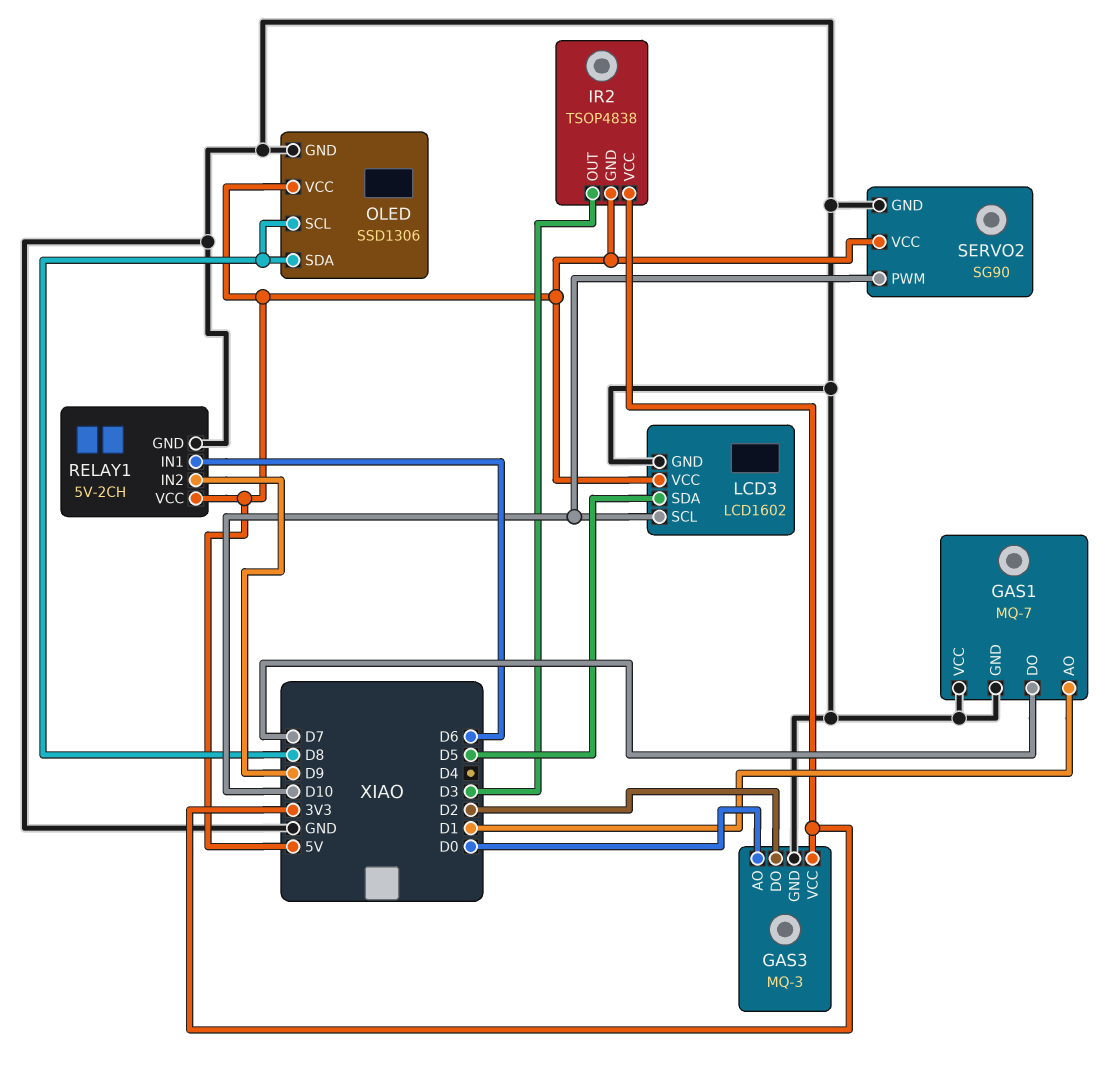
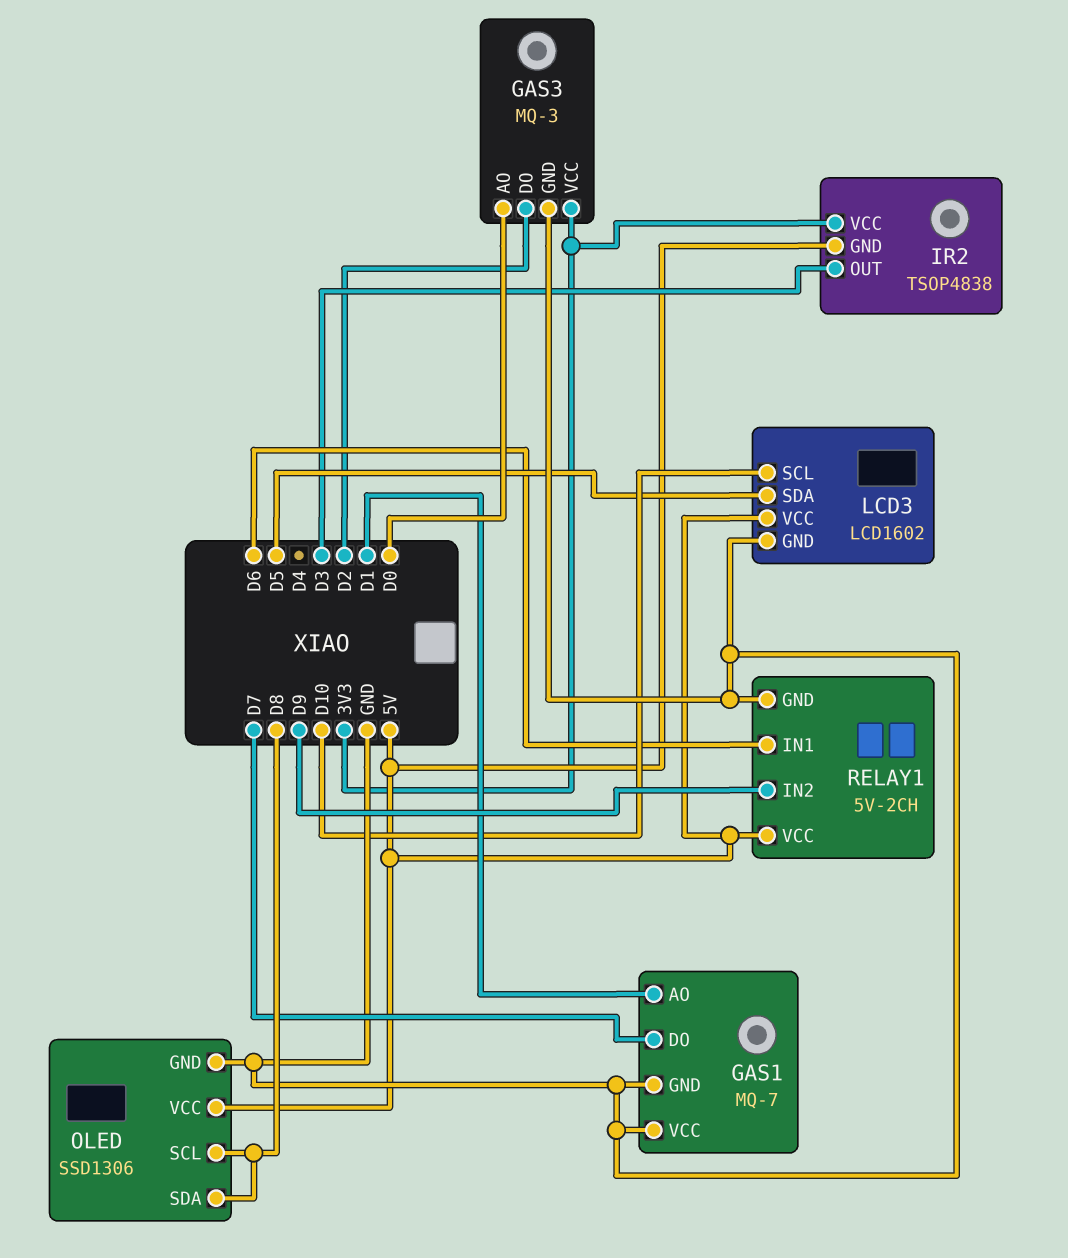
SERVO2: SG90 -> none
SERVO2 pin GND: GND -> none
SERVO2 pin PWM: D10 -> none
SERVO2 pin VCC: 5V -> none

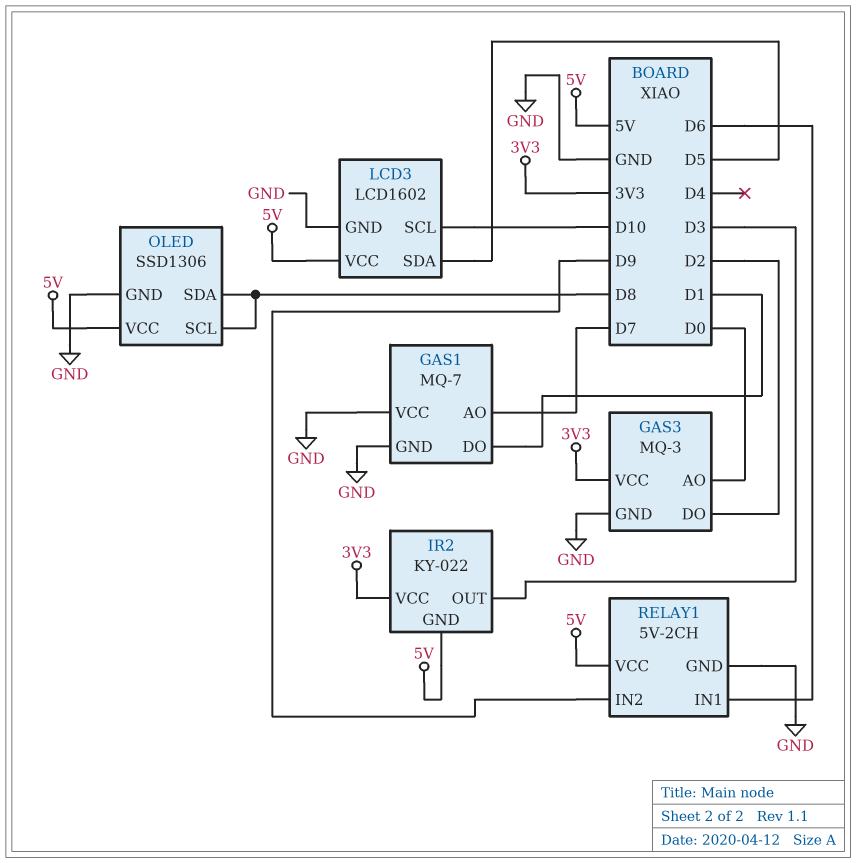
GAS1 pin AO: D1 -> D7
GAS1 pin DO: D7 -> D1
IR2: TSOP4838 -> KY-022

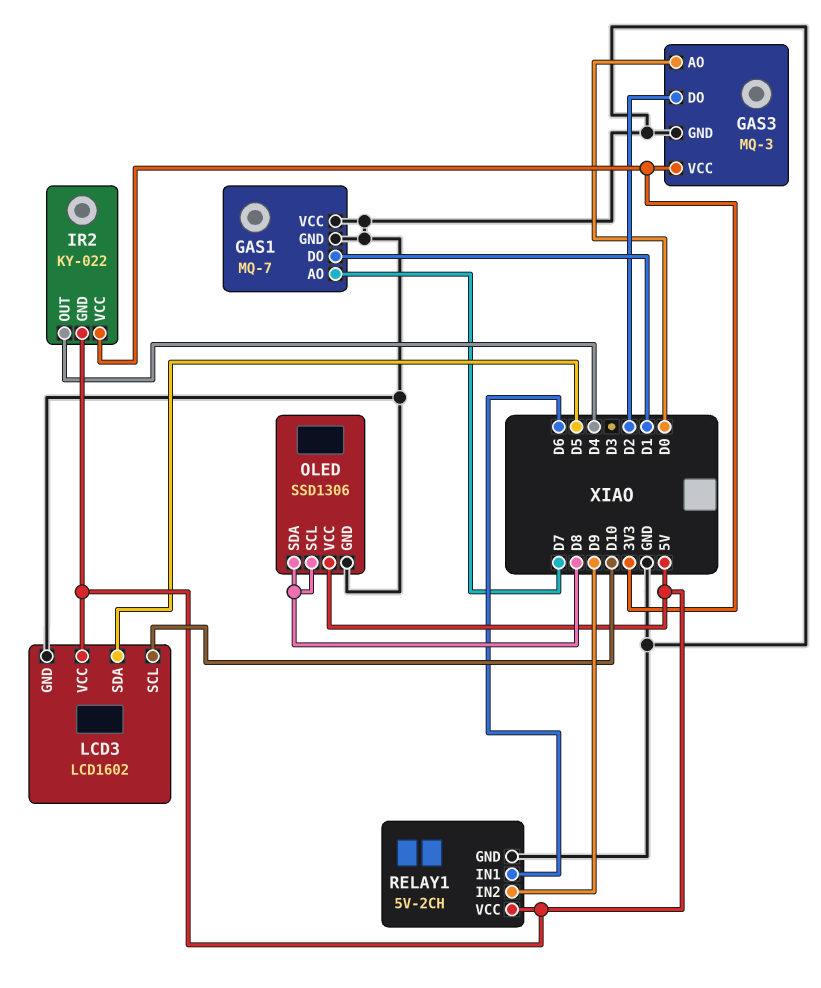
IR2 pin OUT: D3 -> D4

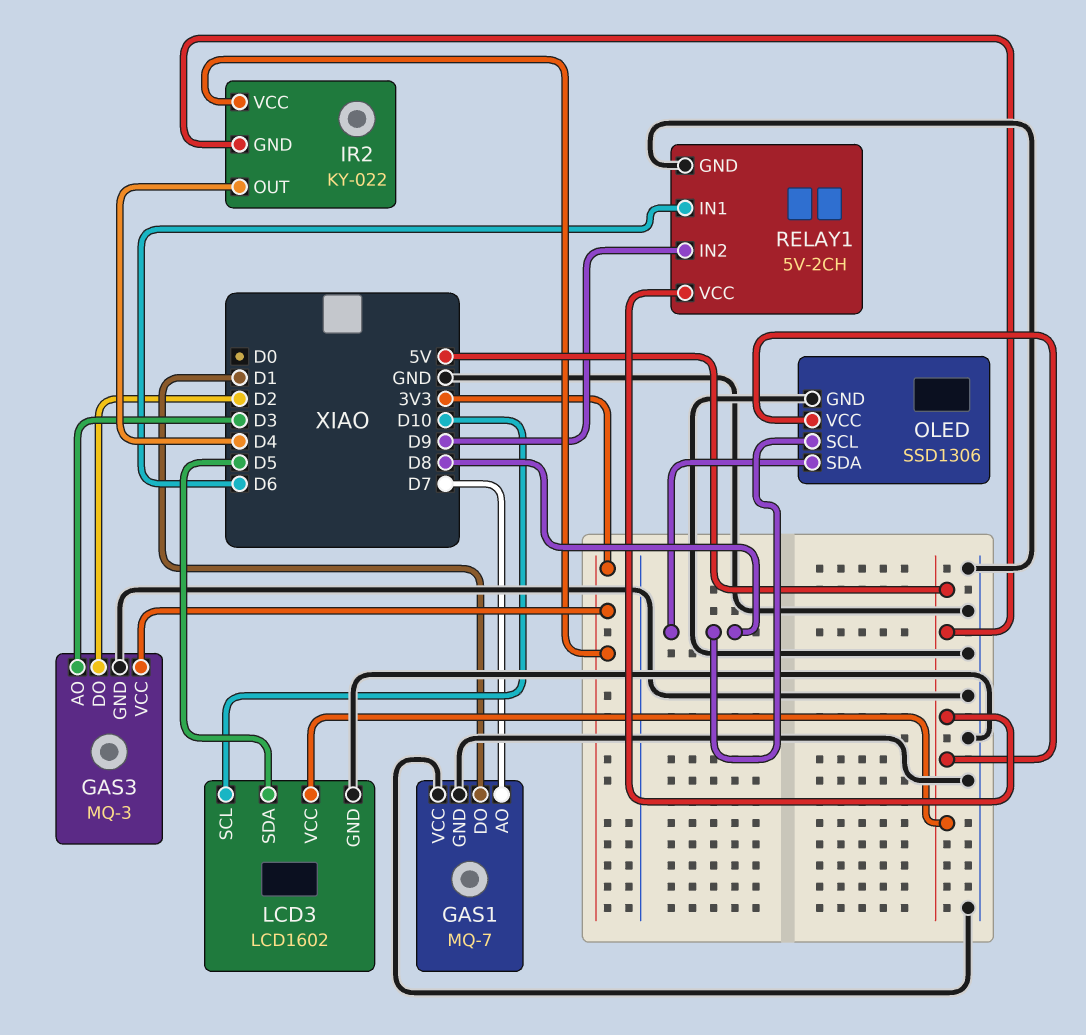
GAS3 pin AO: D0 -> D3

